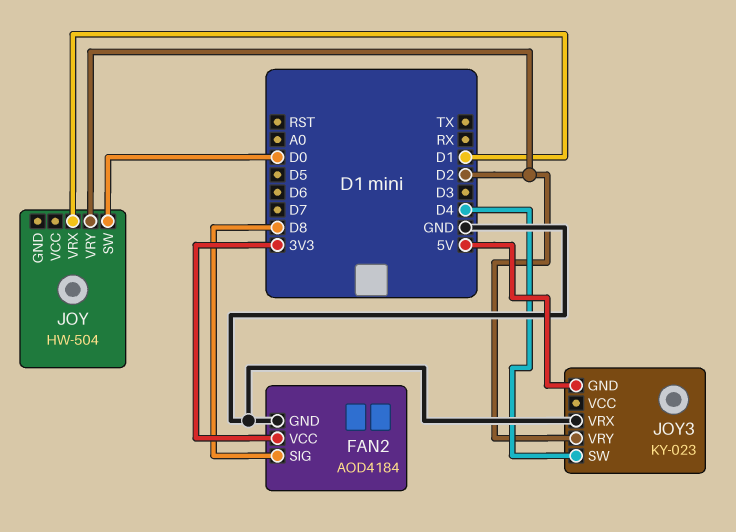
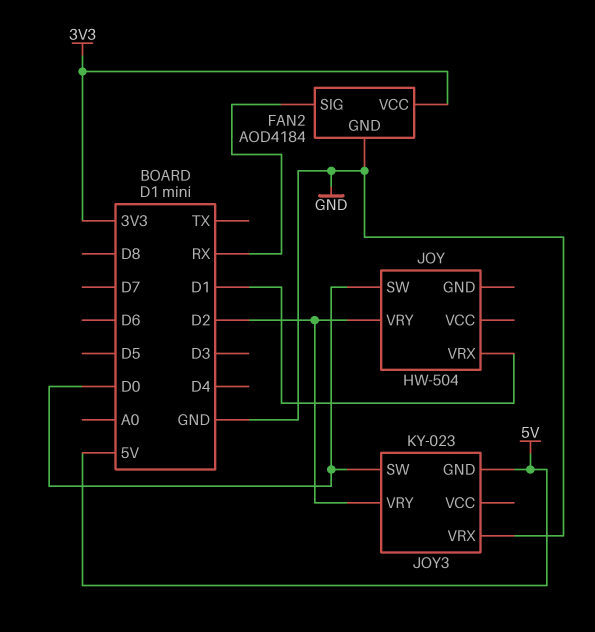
FAN2 pin SIG: D8 -> RX
JOY3 pin SW: D4 -> D0

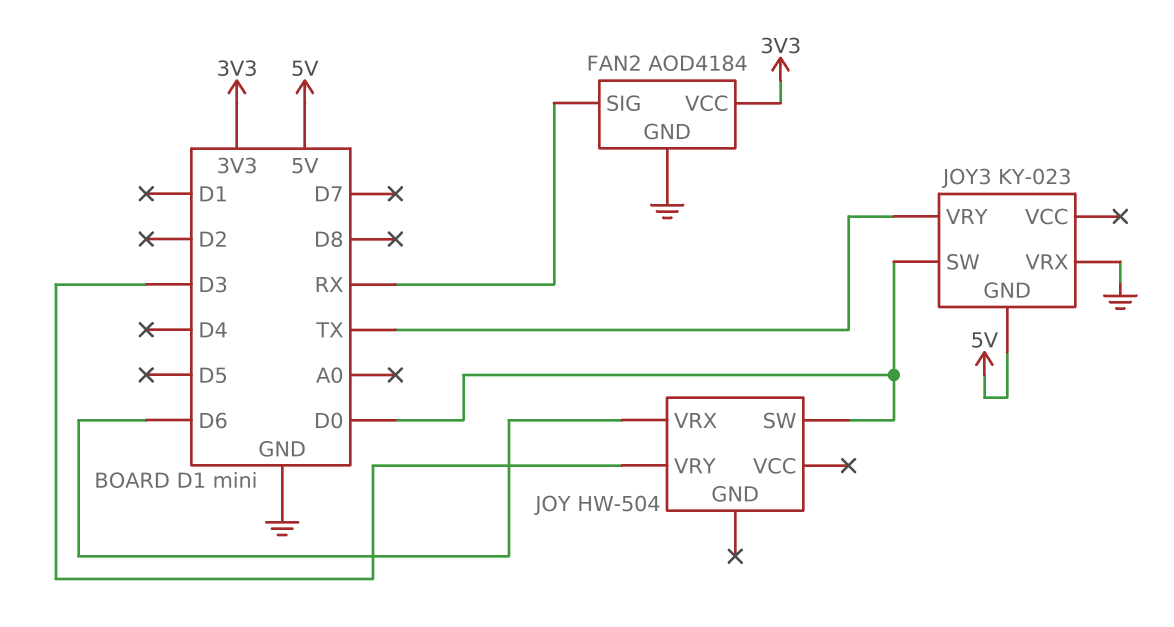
JOY pin VRX: D1 -> D6
JOY pin VRY: D2 -> D3
JOY3 pin VRY: D2 -> TX

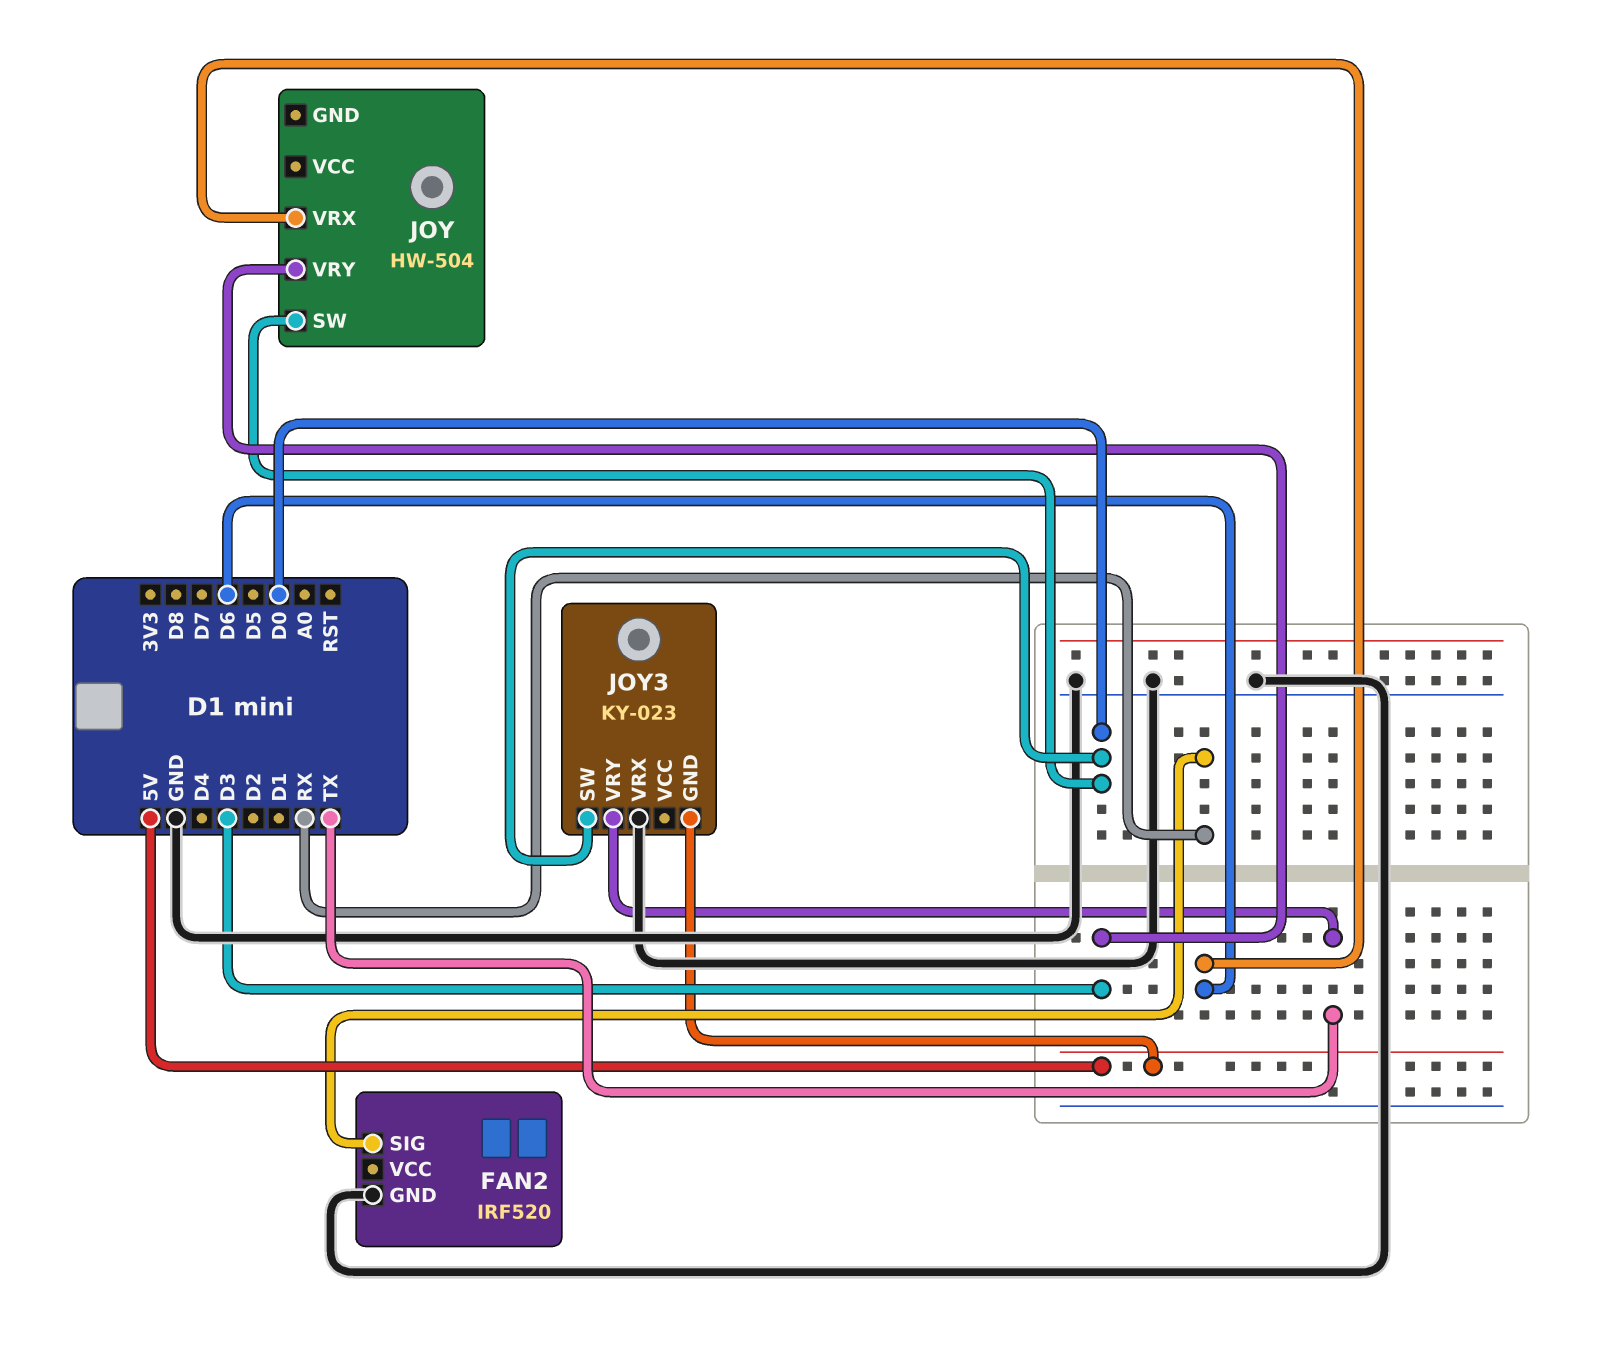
FAN2: AOD4184 -> IRF520
FAN2 pin VCC: 3V3 -> none

